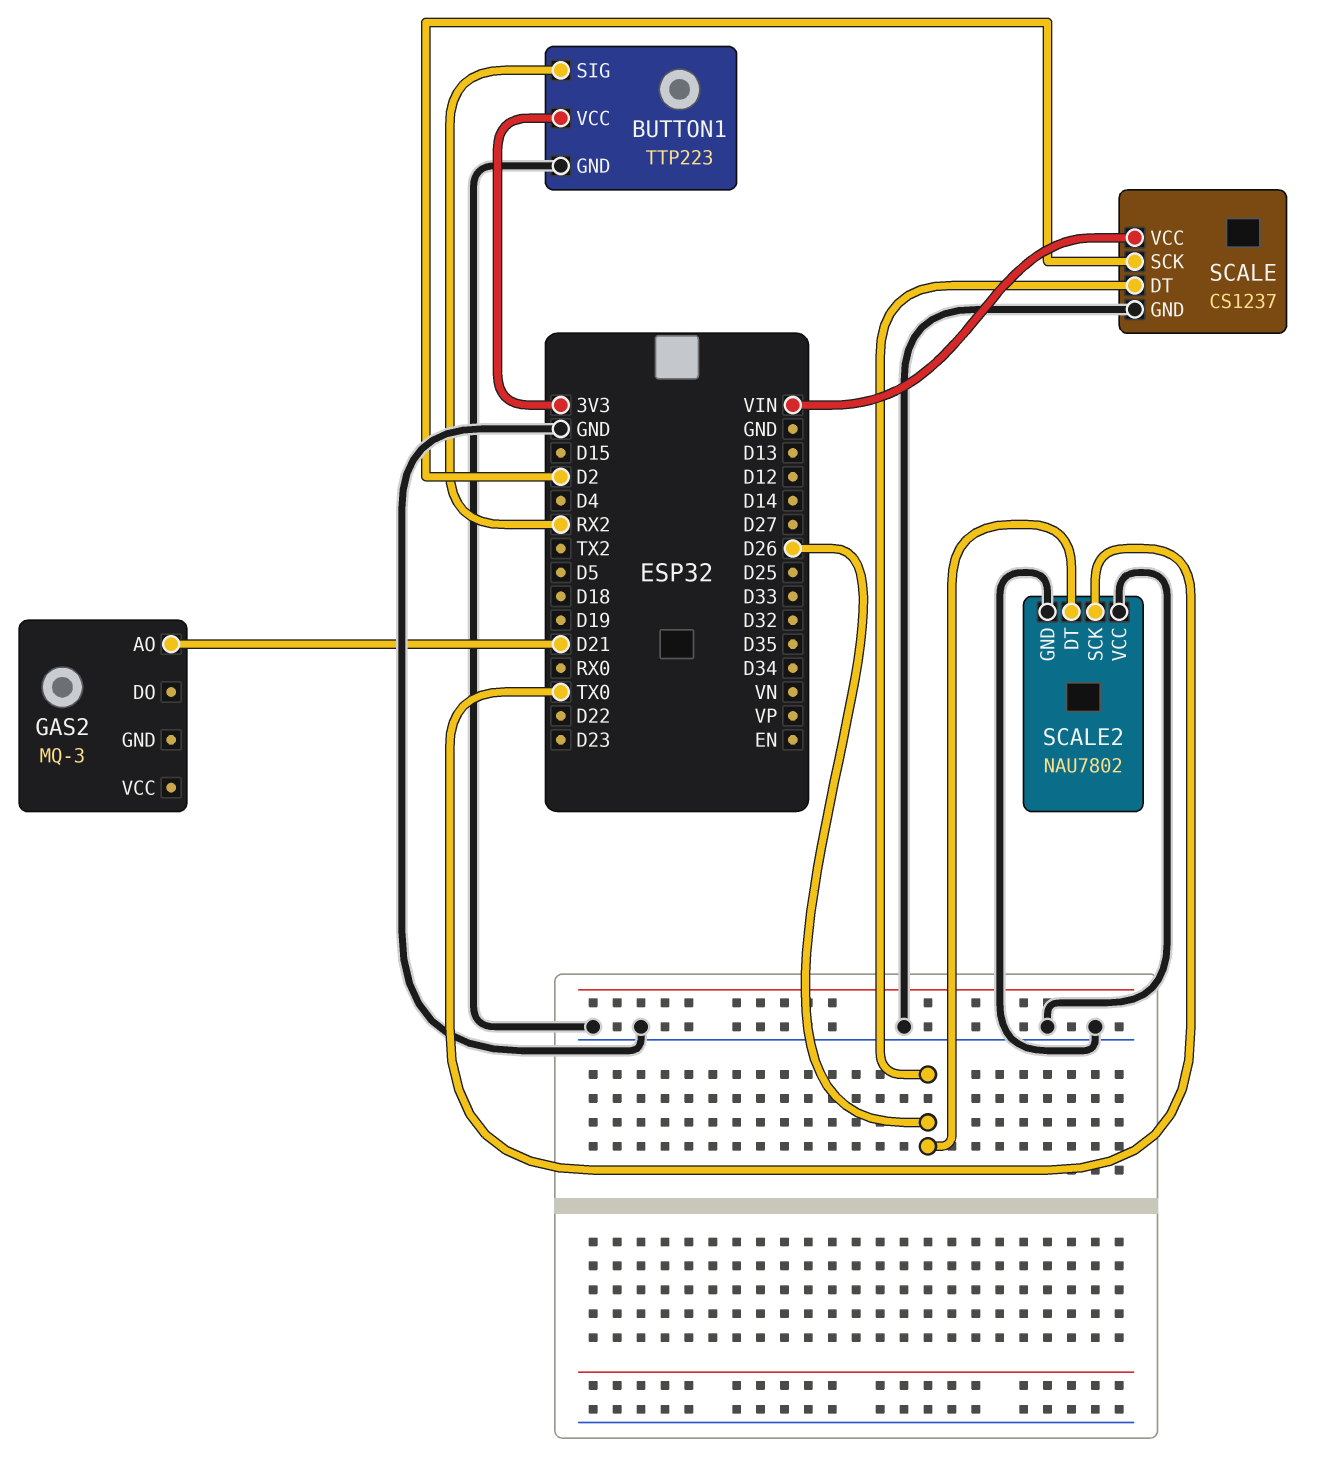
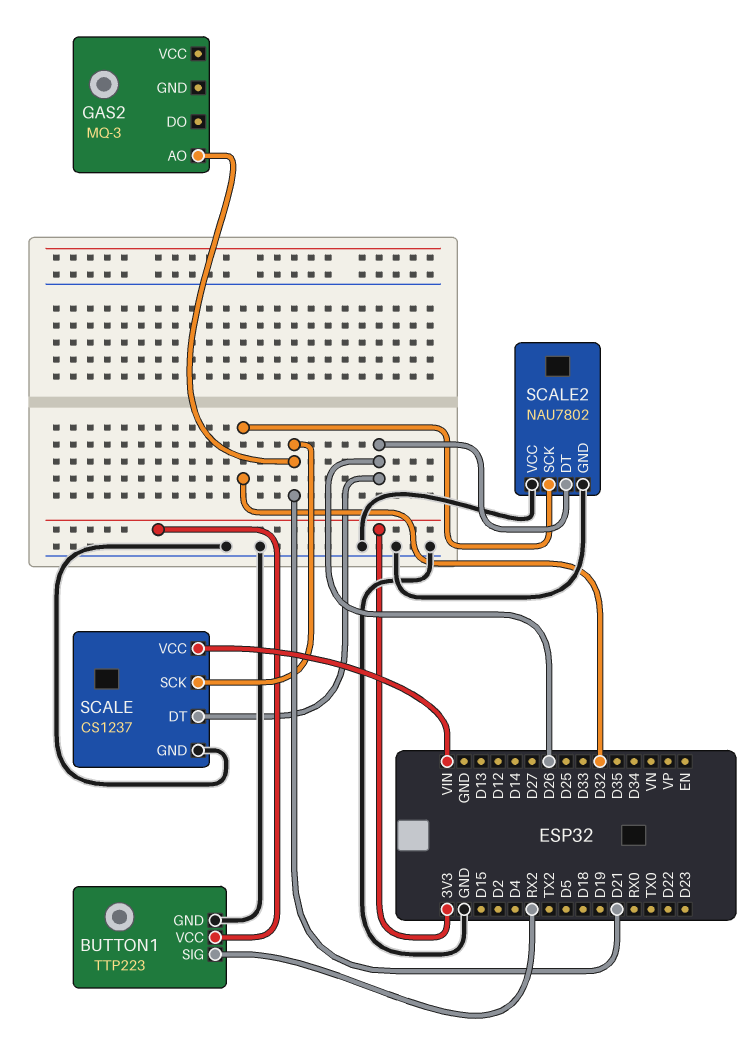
SCALE pin SCK: D2 -> D21
SCALE2 pin SCK: TX0 -> D32

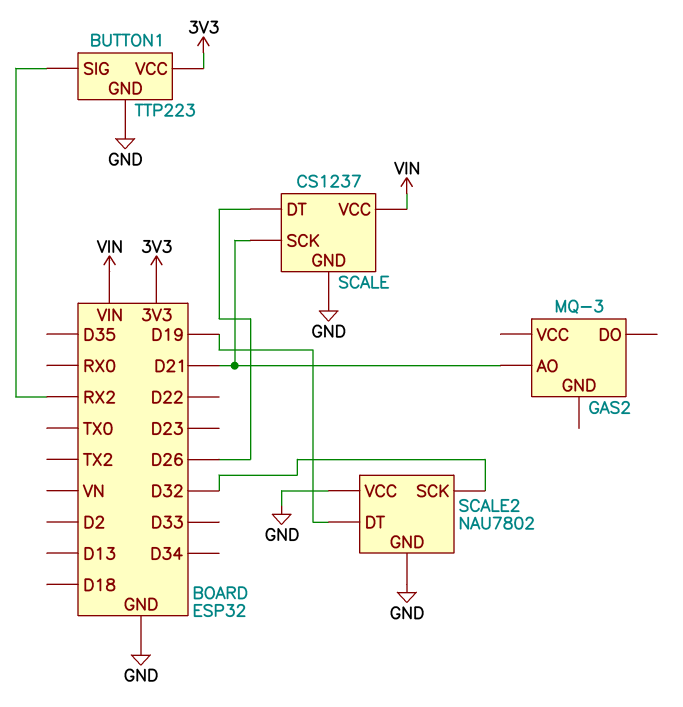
SCALE2 pin DT: D26 -> D19

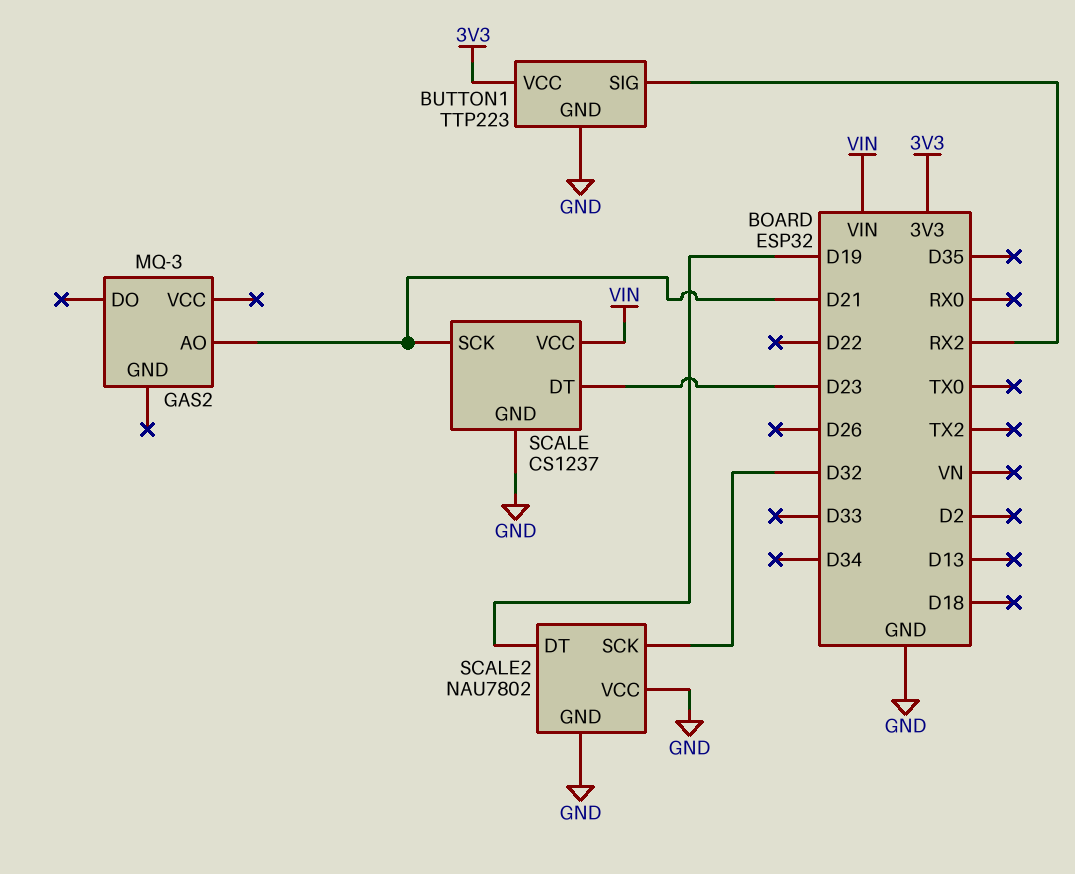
SCALE pin DT: D26 -> D23

